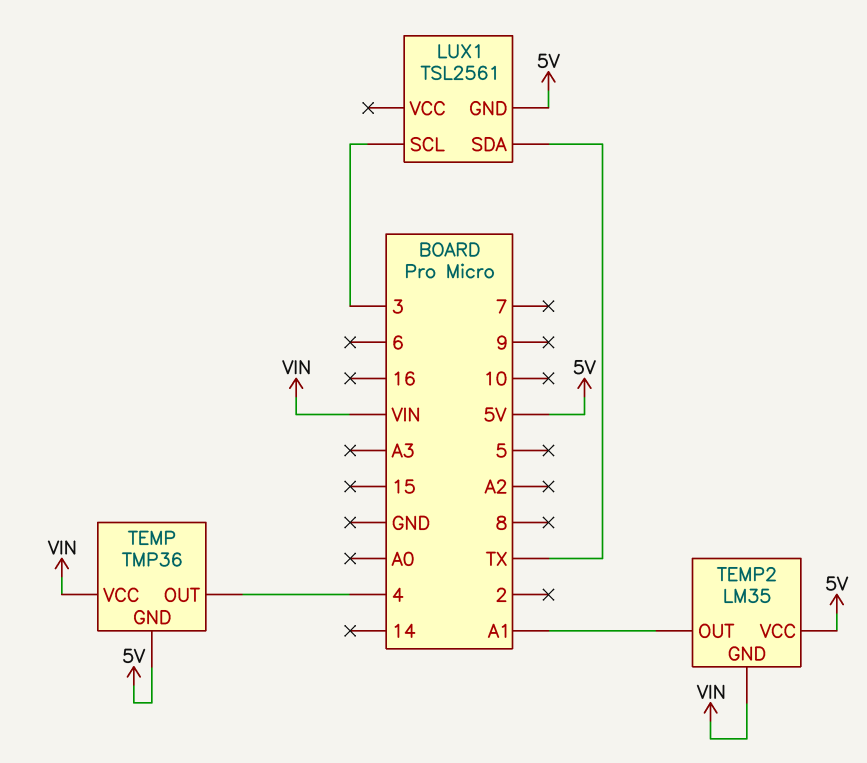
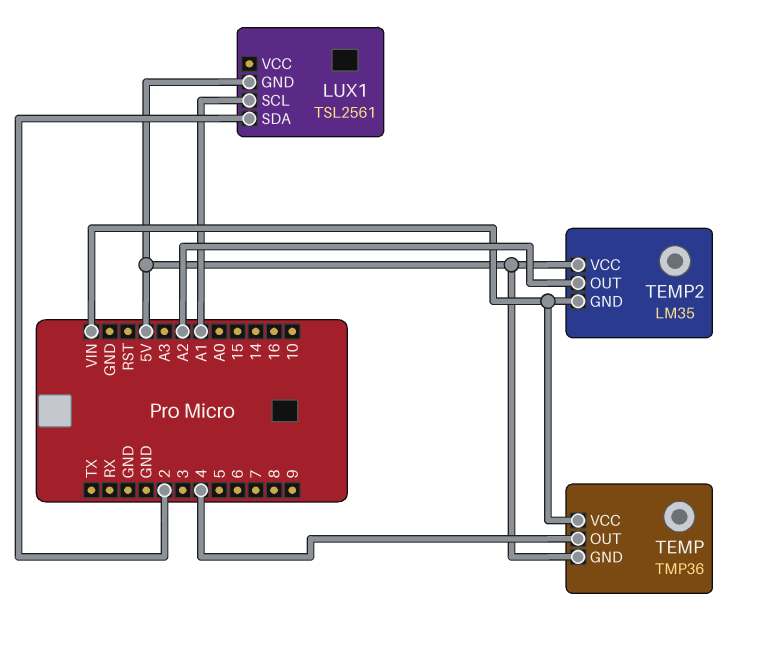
LUX1 pin SCL: 3 -> A1
LUX1 pin SDA: TX -> 2
TEMP2 pin OUT: A1 -> A2

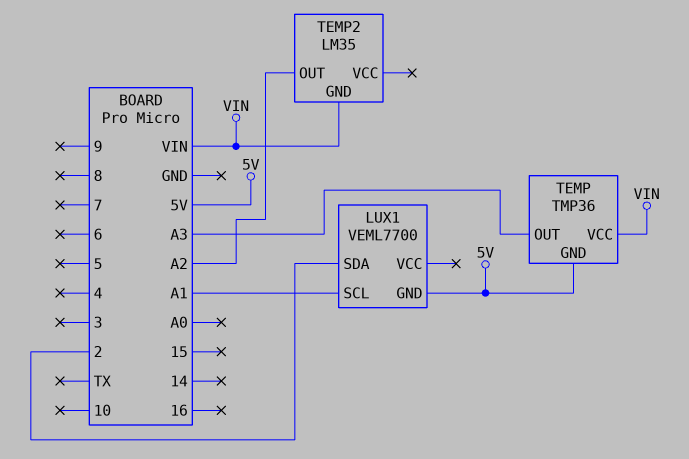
LUX1: TSL2561 -> VEML7700
TEMP pin OUT: 4 -> A3
TEMP2 pin VCC: 5V -> none

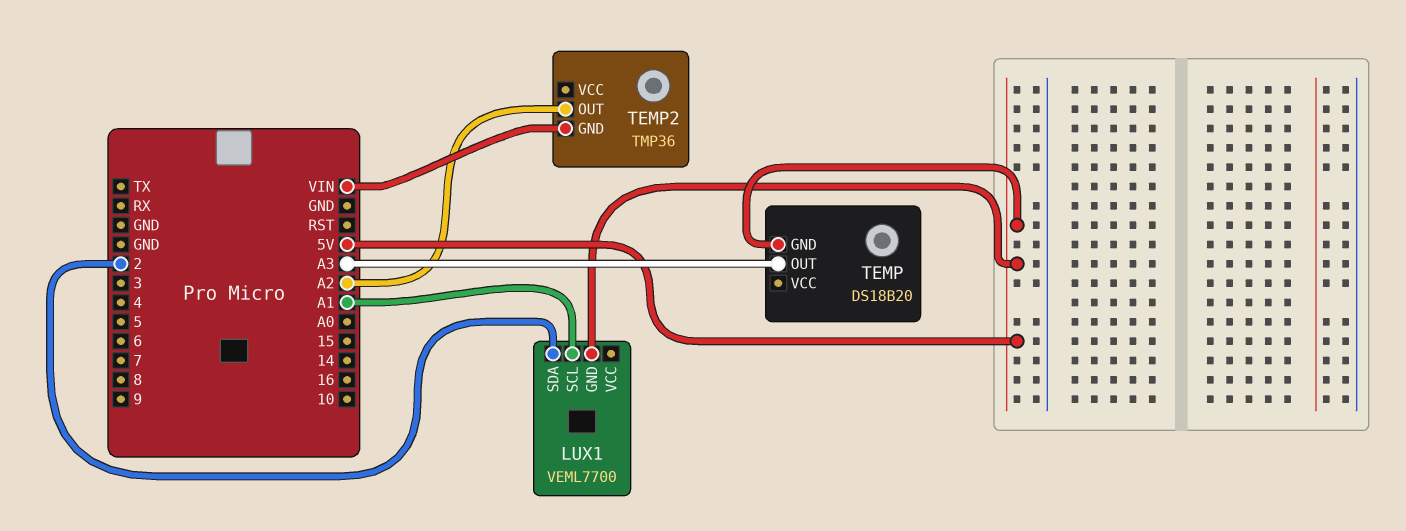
TEMP: TMP36 -> DS18B20
TEMP pin VCC: VIN -> none
TEMP2: LM35 -> TMP36

